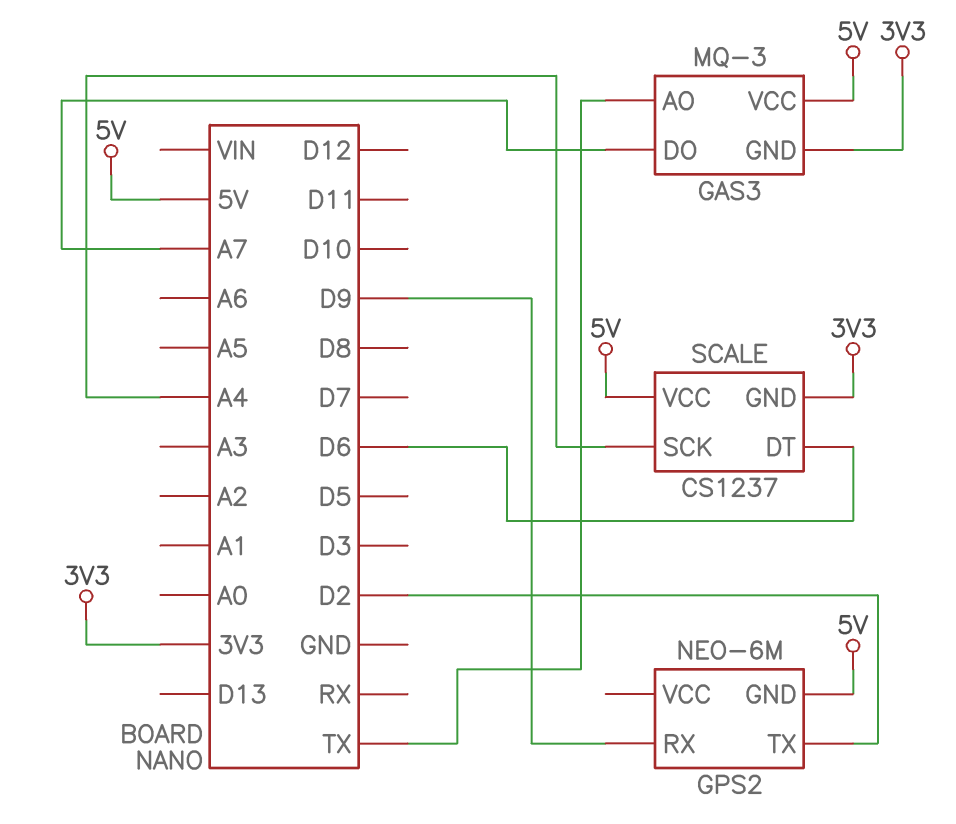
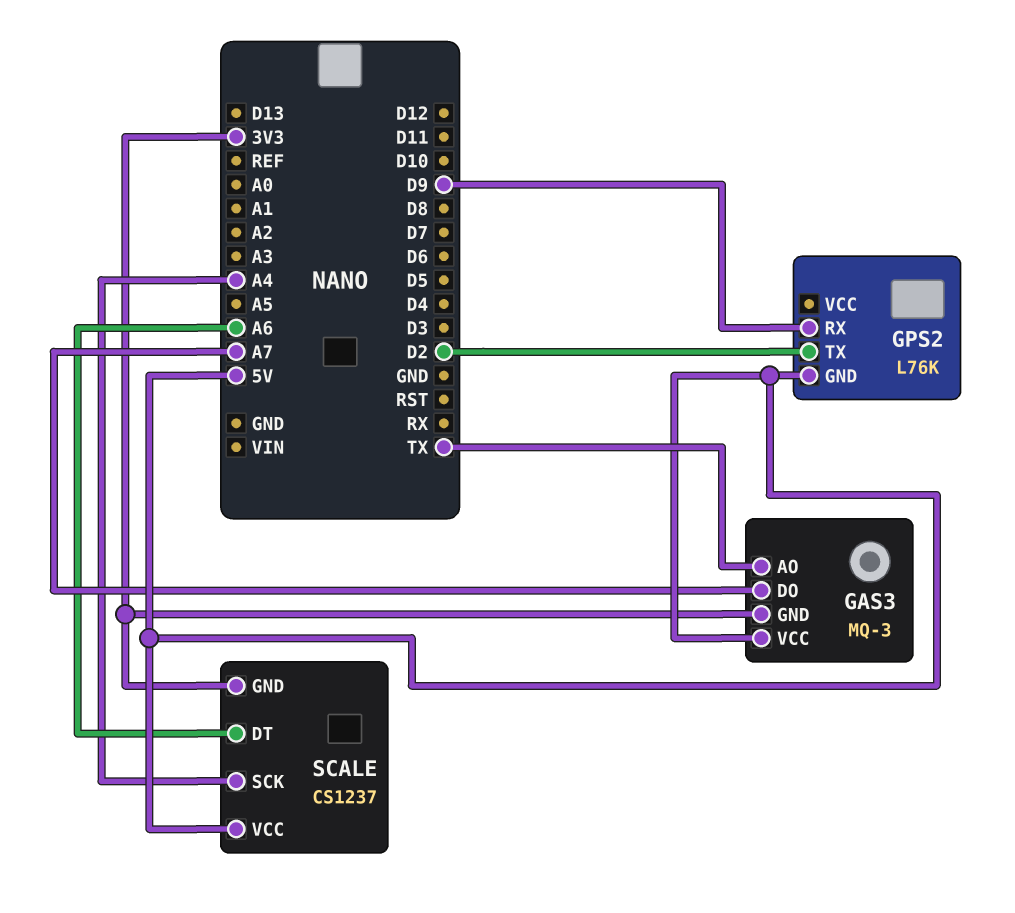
GPS2: NEO-6M -> L76K
SCALE pin DT: D6 -> A6

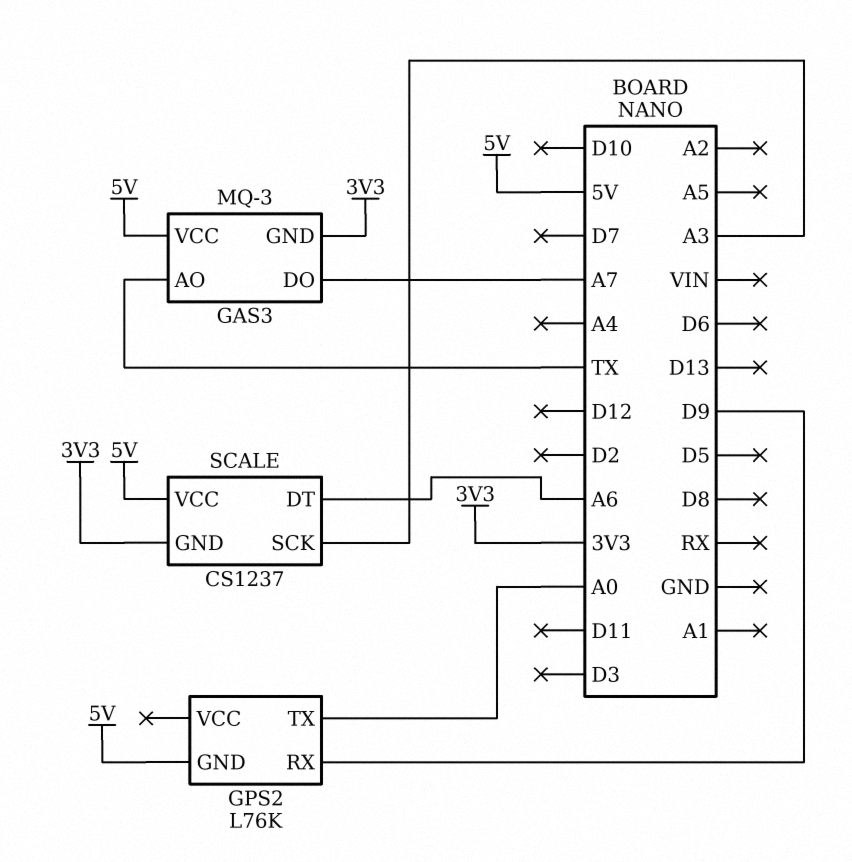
GPS2 pin TX: D2 -> A0
SCALE pin SCK: A4 -> A3

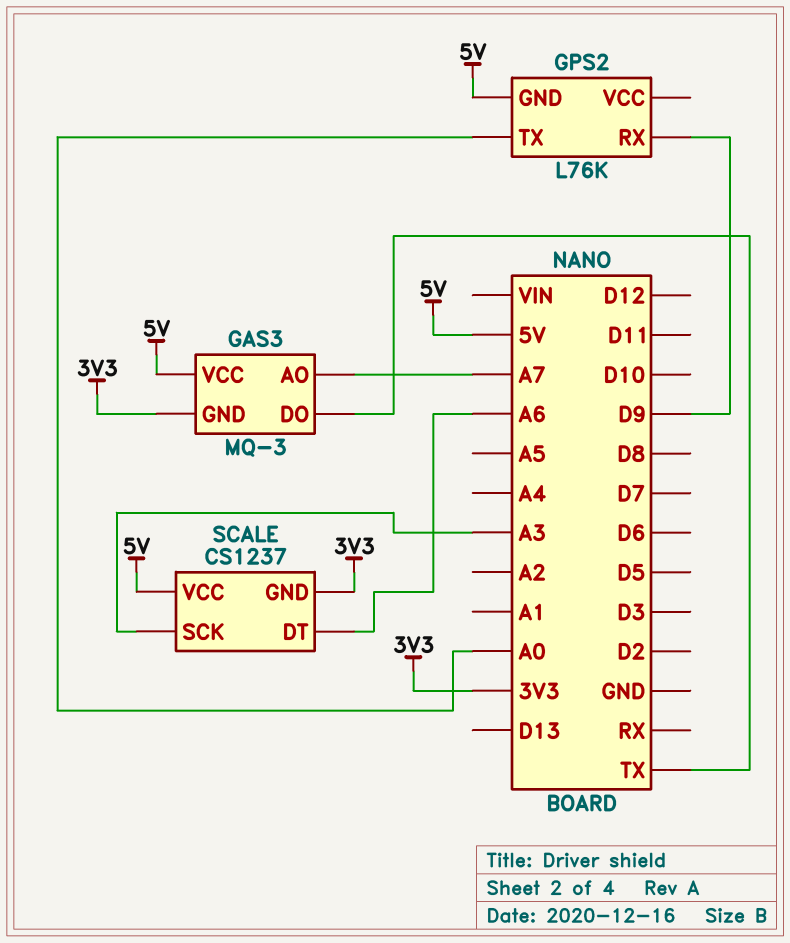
GAS3 pin AO: TX -> A7
GAS3 pin DO: A7 -> TX

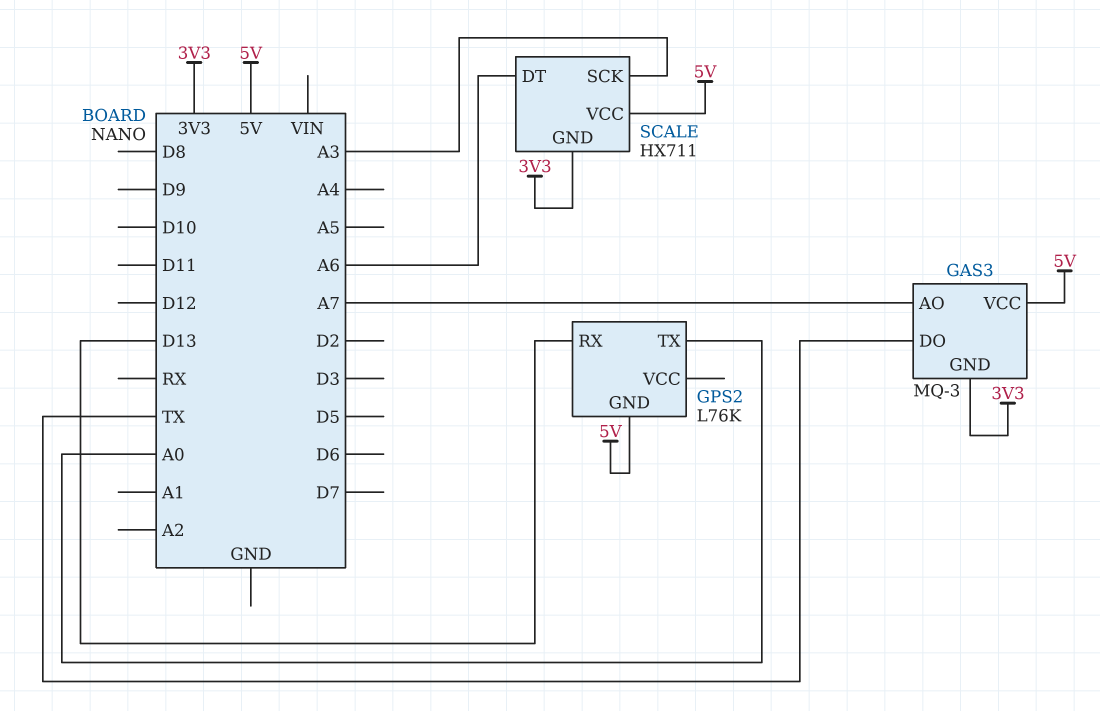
GPS2 pin RX: D9 -> D13
SCALE: CS1237 -> HX711

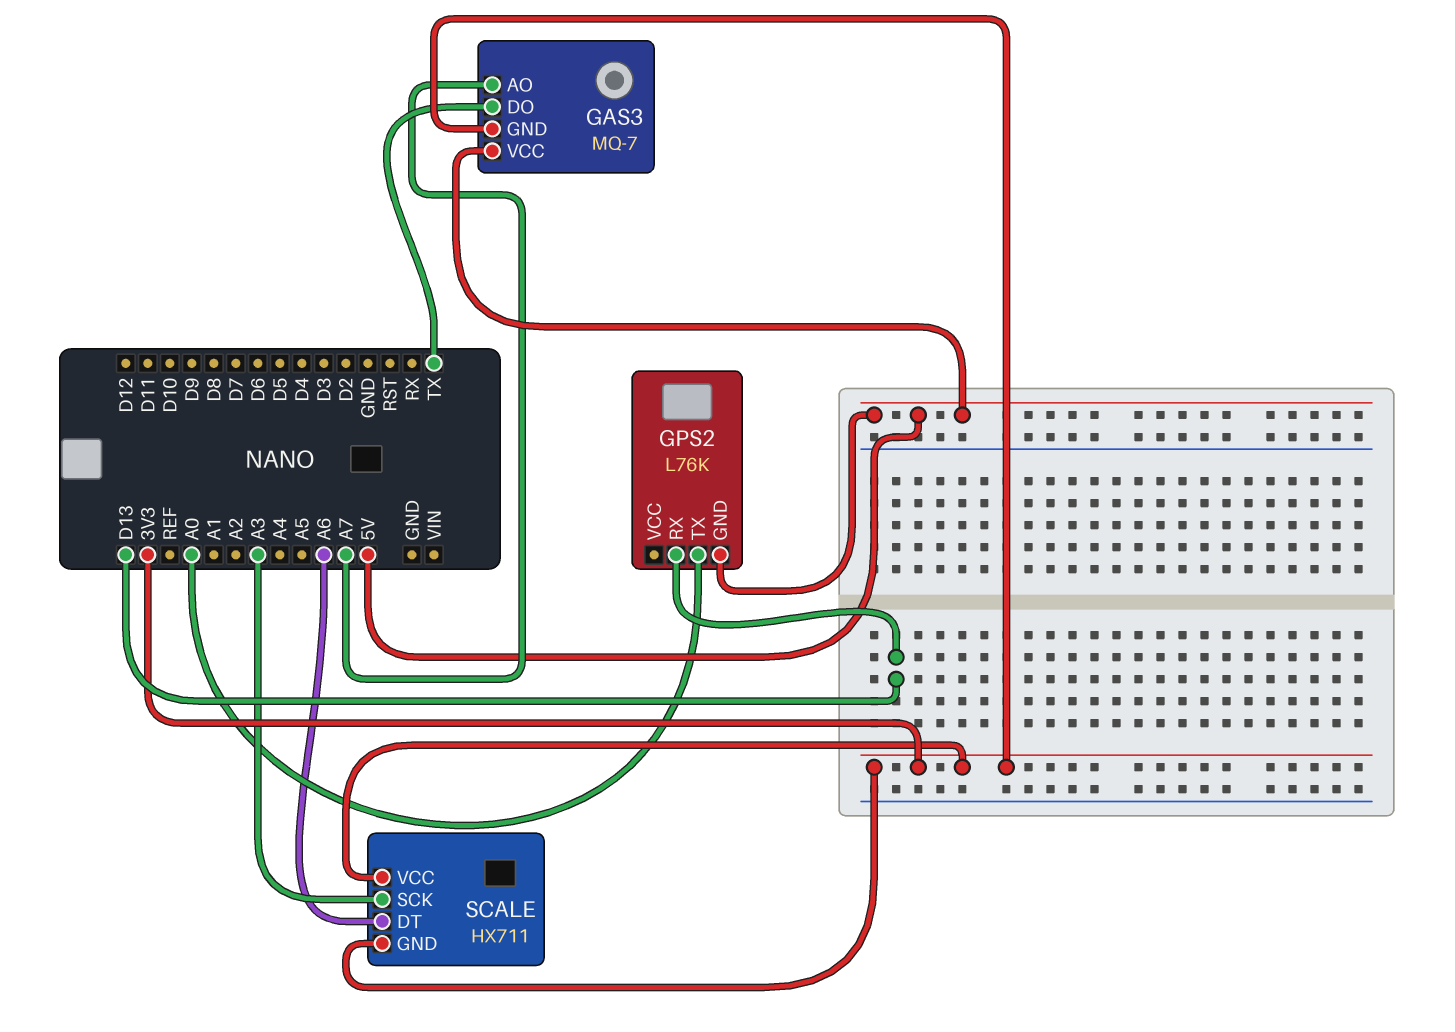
GAS3: MQ-3 -> MQ-7
SCALE pin VCC: 5V -> 3V3

